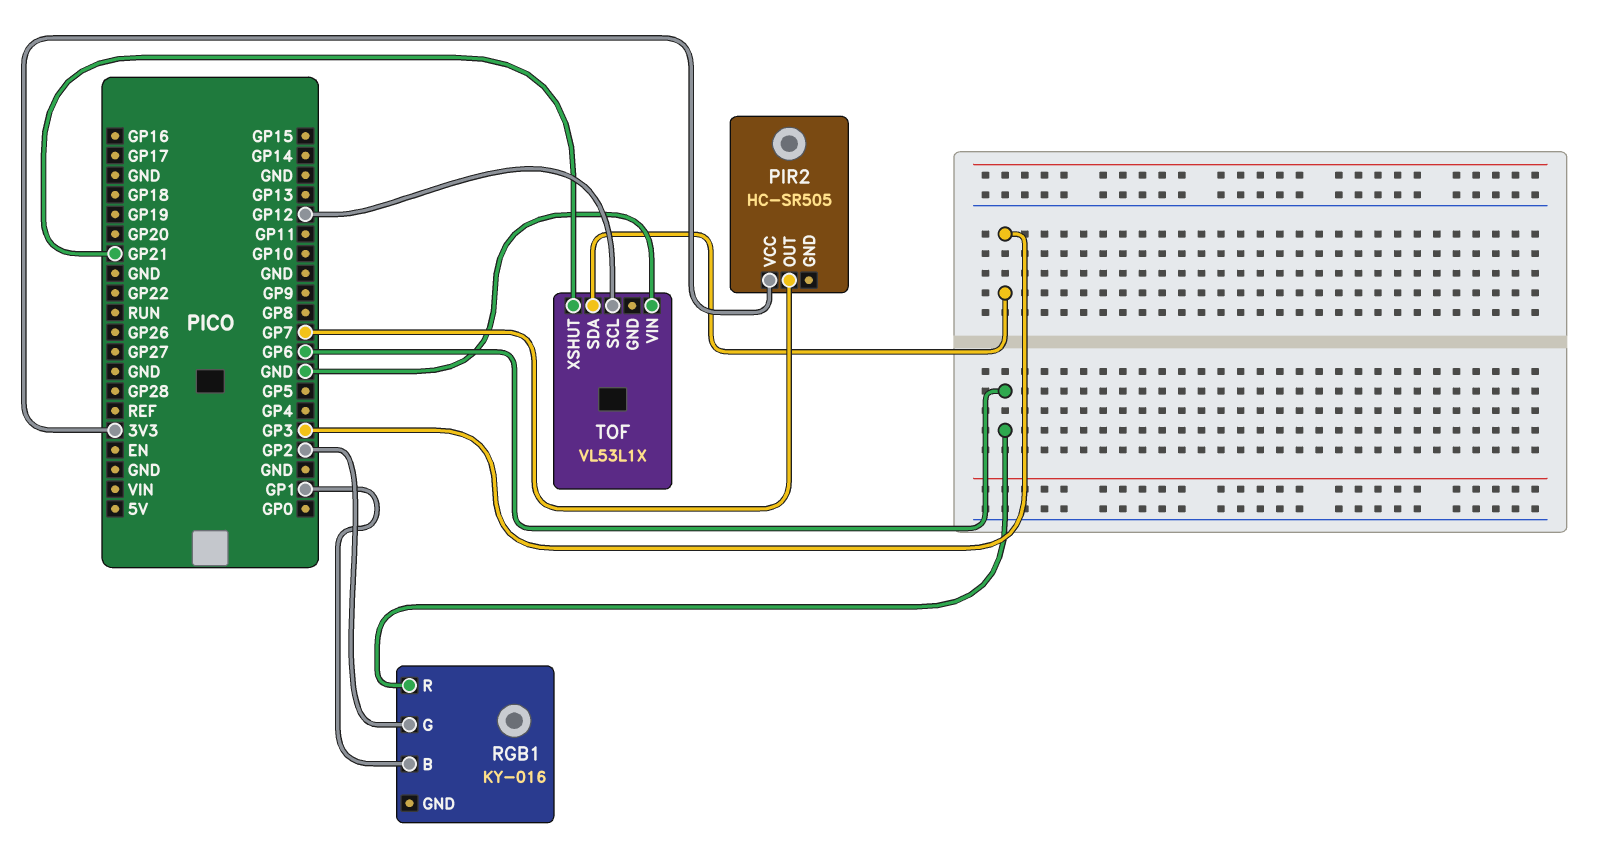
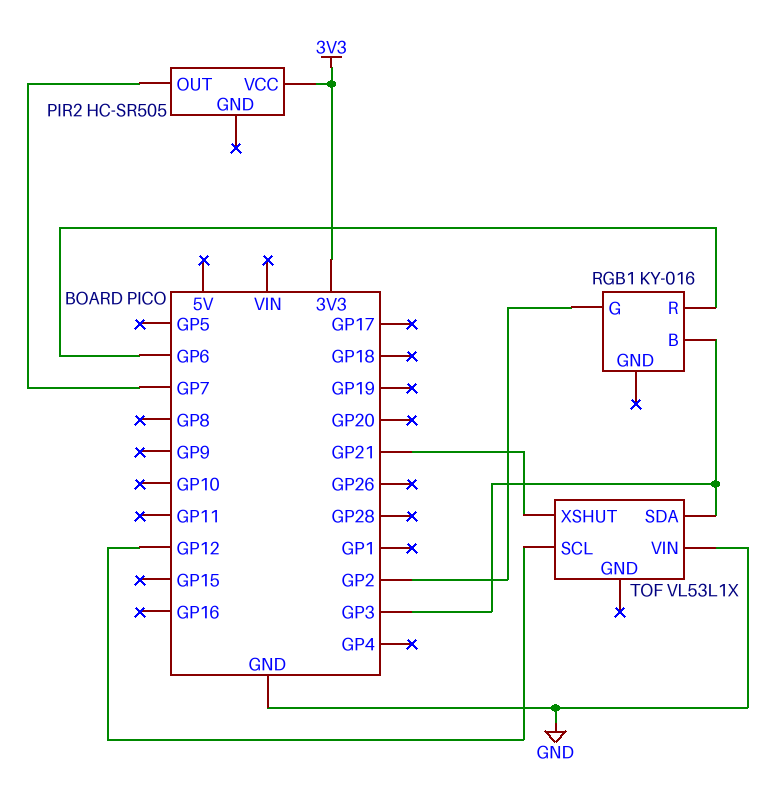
RGB1 pin B: GP1 -> GP3

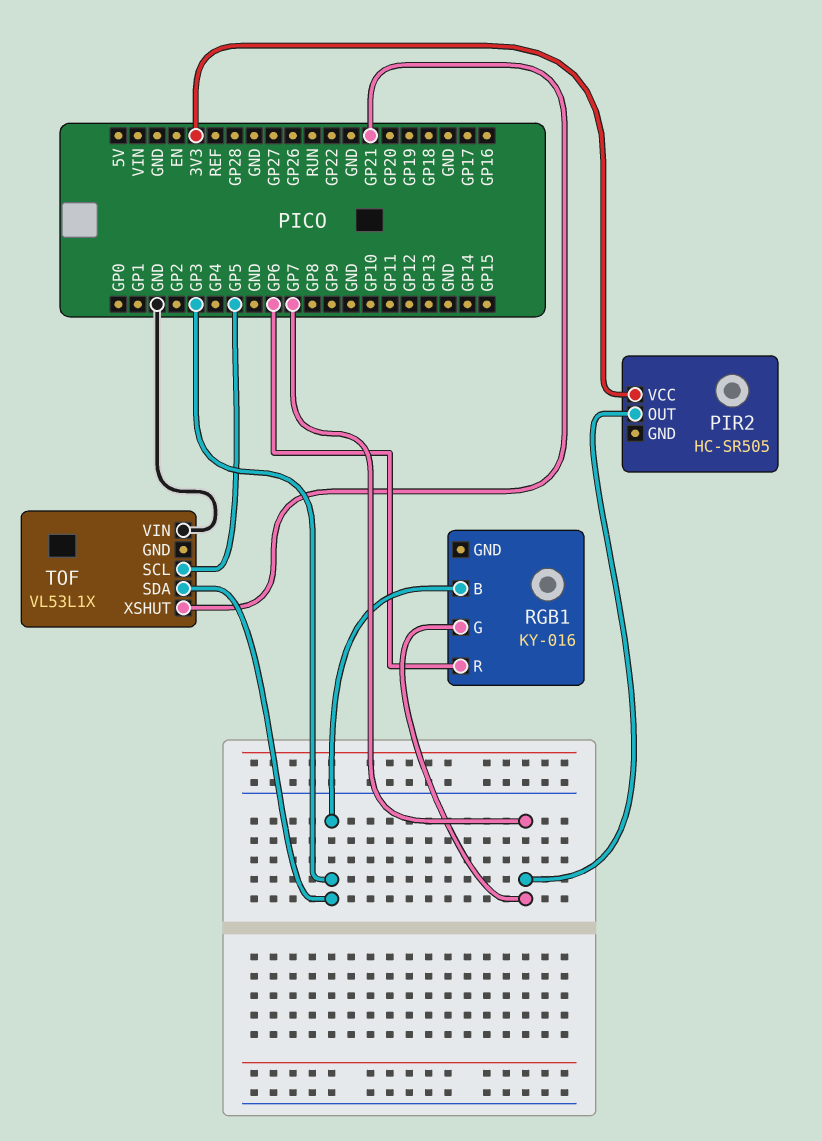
RGB1 pin G: GP2 -> GP7
TOF pin SCL: GP12 -> GP5

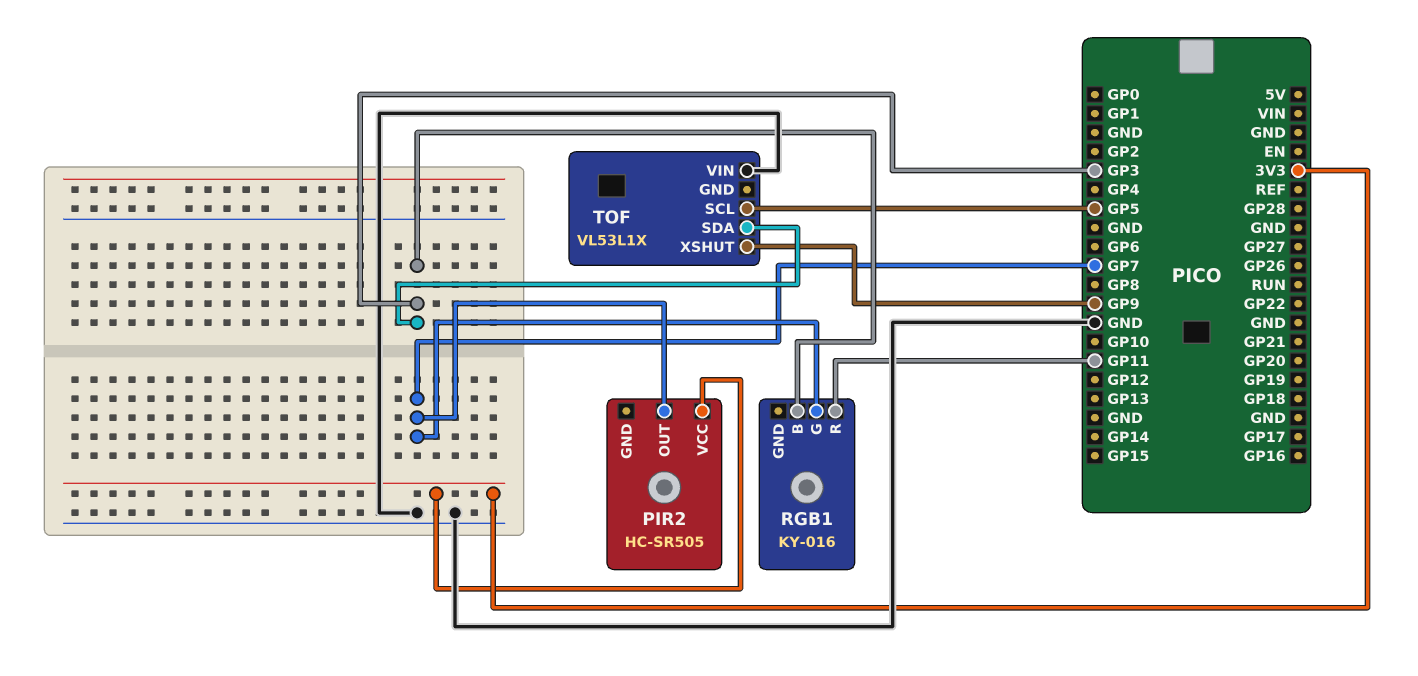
RGB1 pin R: GP6 -> GP11
TOF pin XSHUT: GP21 -> GP9

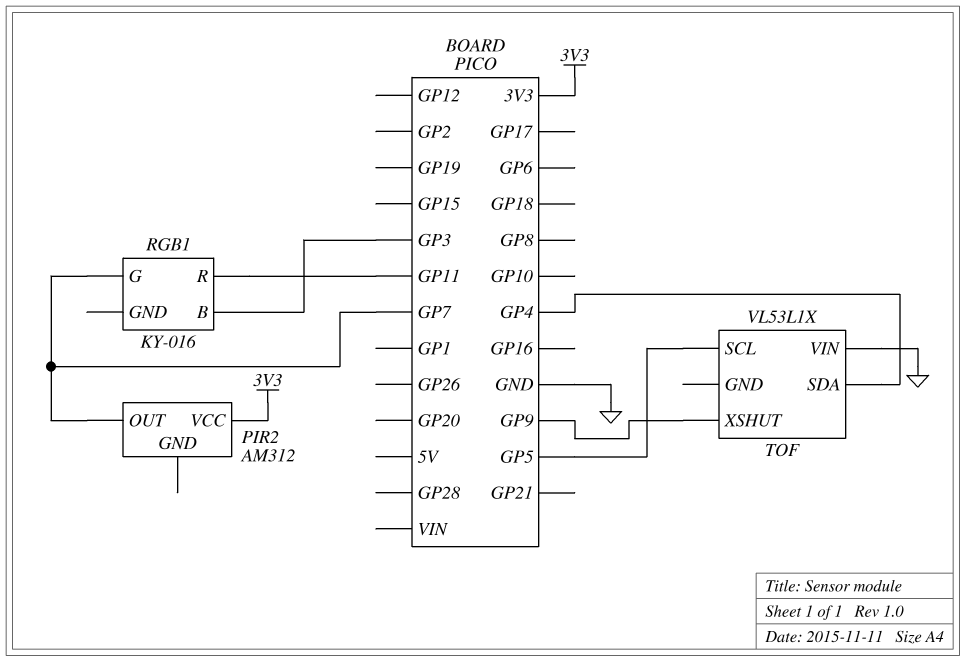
PIR2: HC-SR505 -> AM312
TOF pin SDA: GP3 -> GP4

